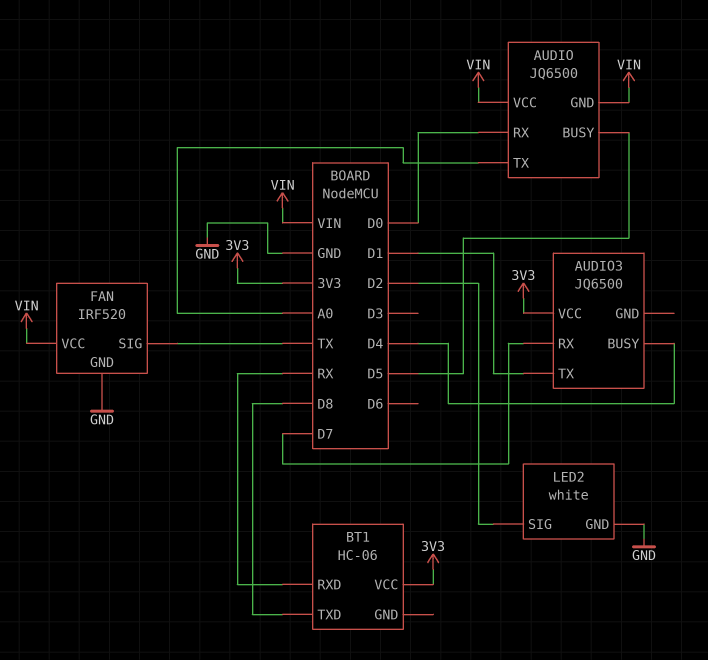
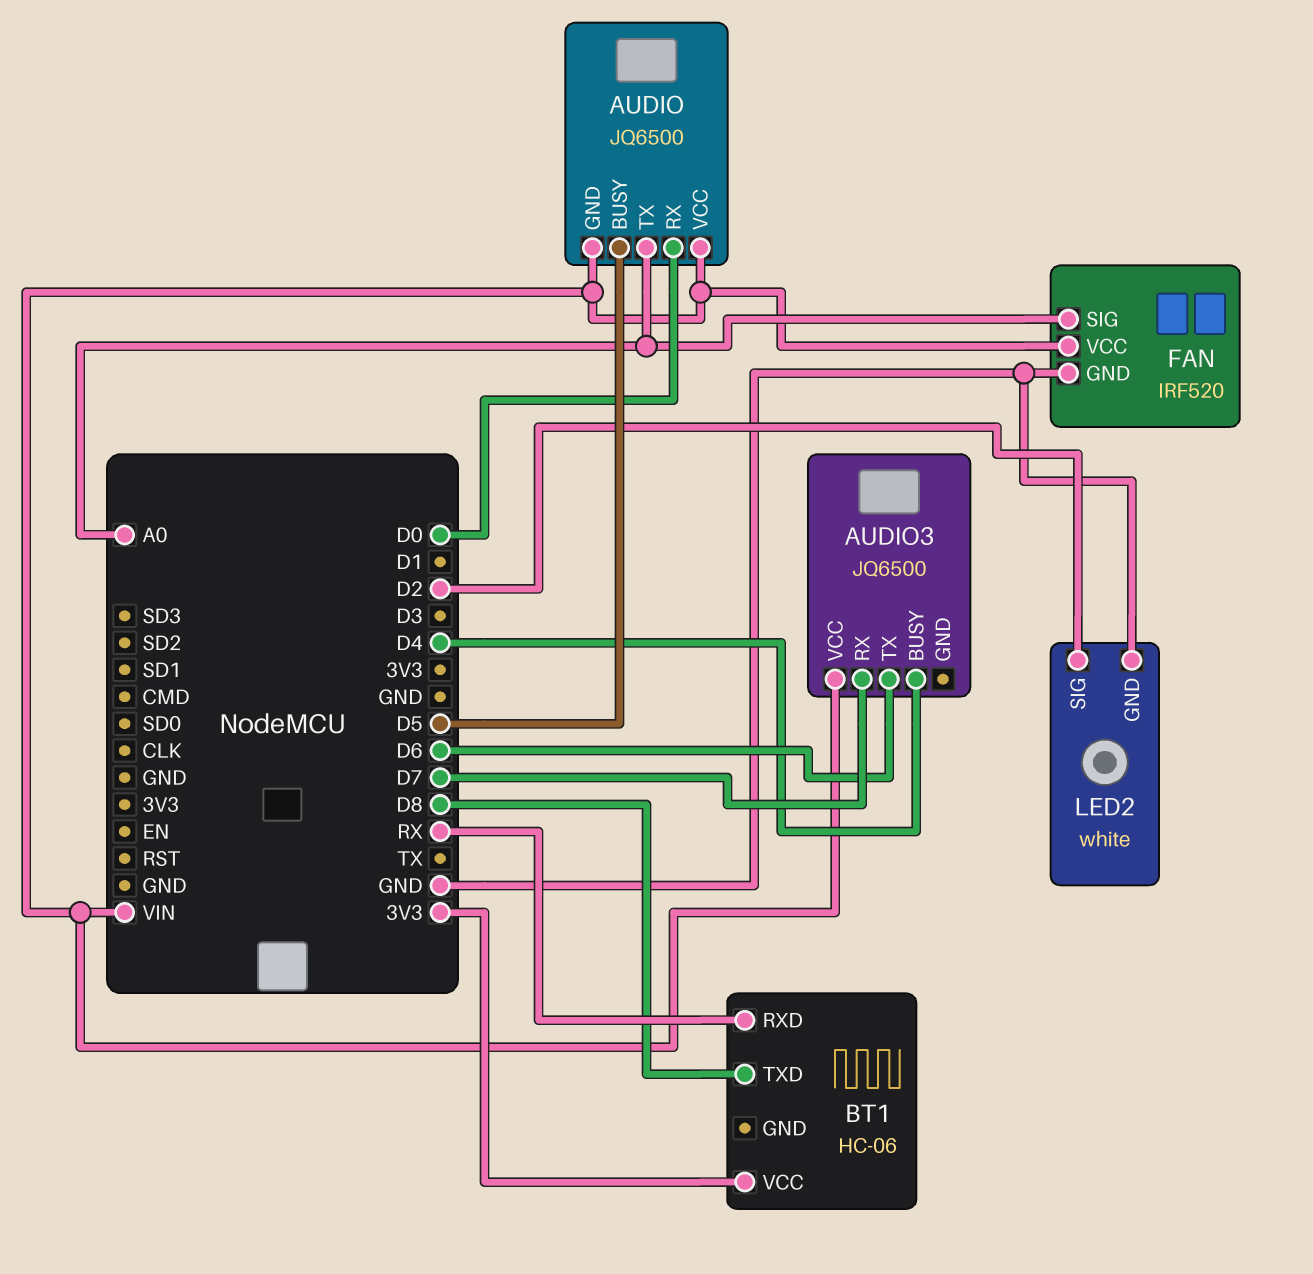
AUDIO3 pin TX: D1 -> D6
AUDIO3 pin VCC: 3V3 -> VIN
FAN pin SIG: TX -> A0

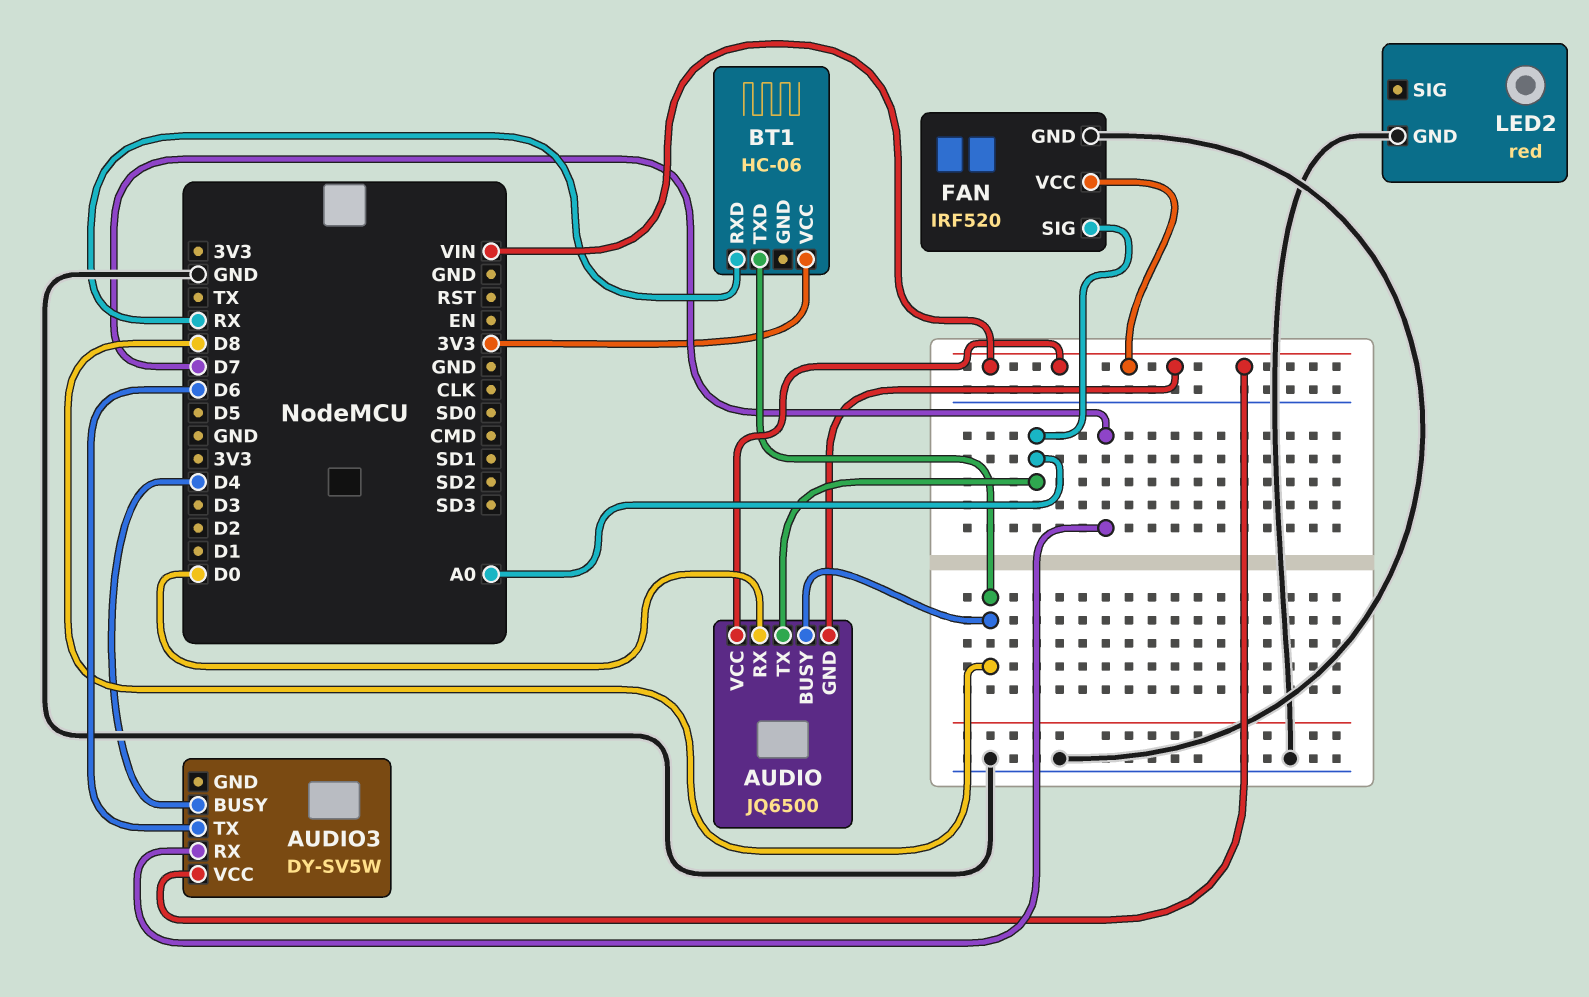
AUDIO pin BUSY: D5 -> D8
AUDIO3: JQ6500 -> DY-SV5W
LED2: white -> red
LED2 pin SIG: D2 -> none

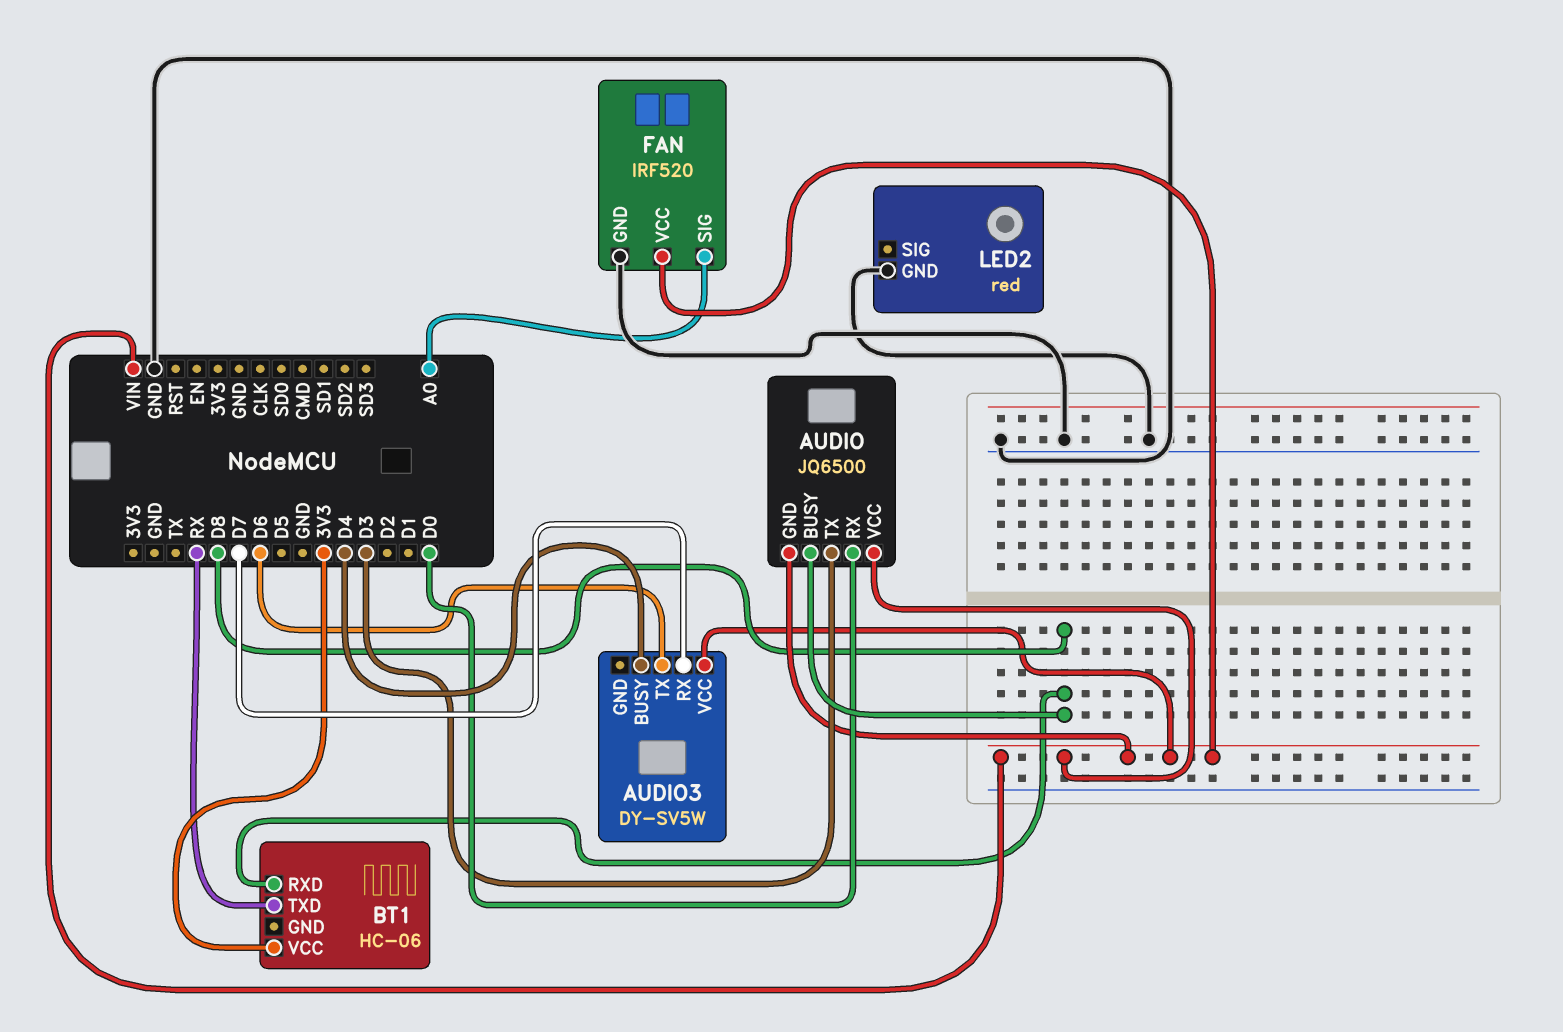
AUDIO pin TX: A0 -> D3
BT1 pin RXD: RX -> D8
BT1 pin TXD: D8 -> RX

